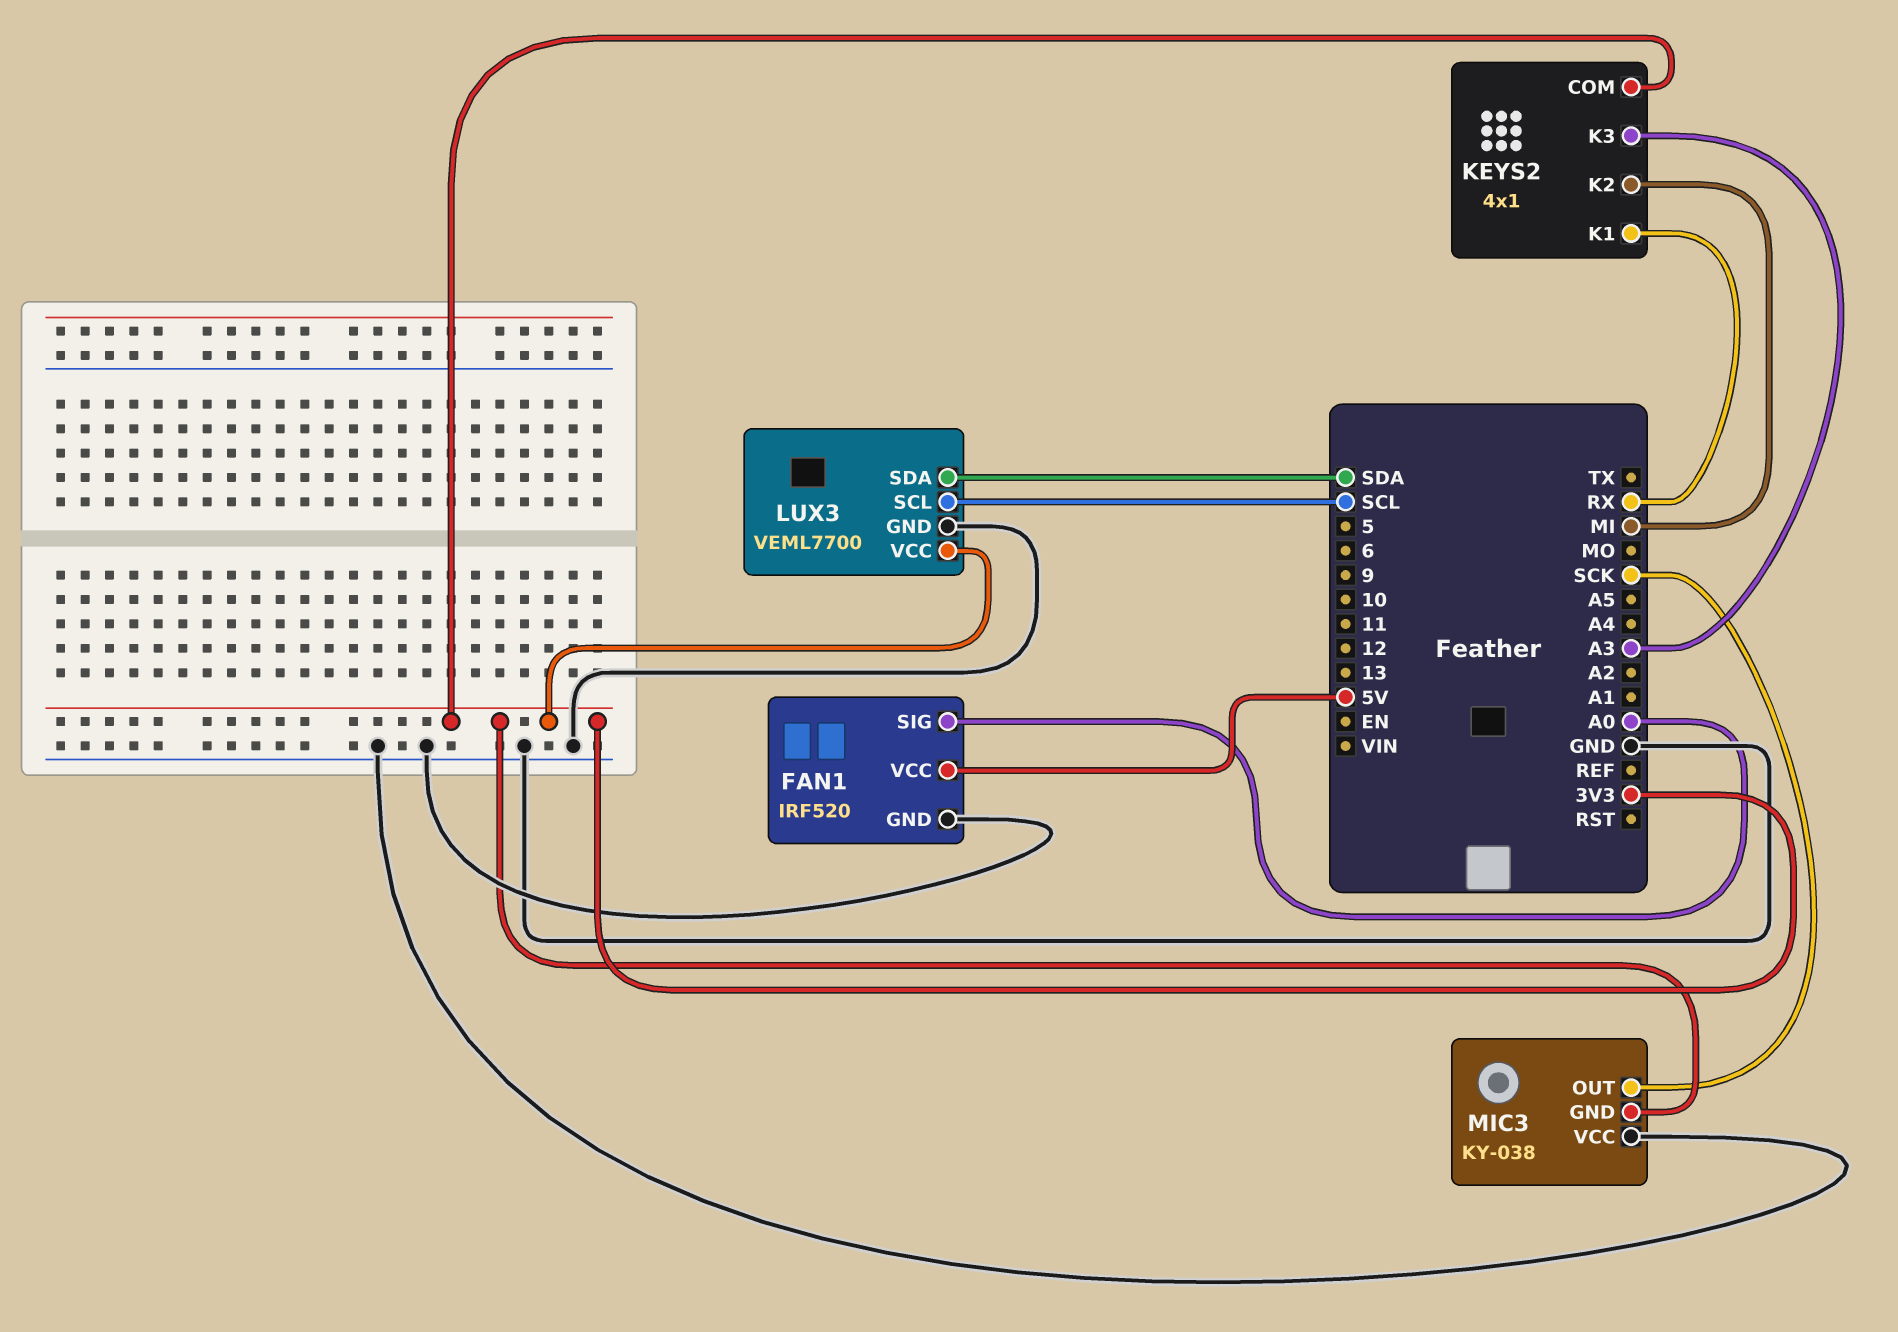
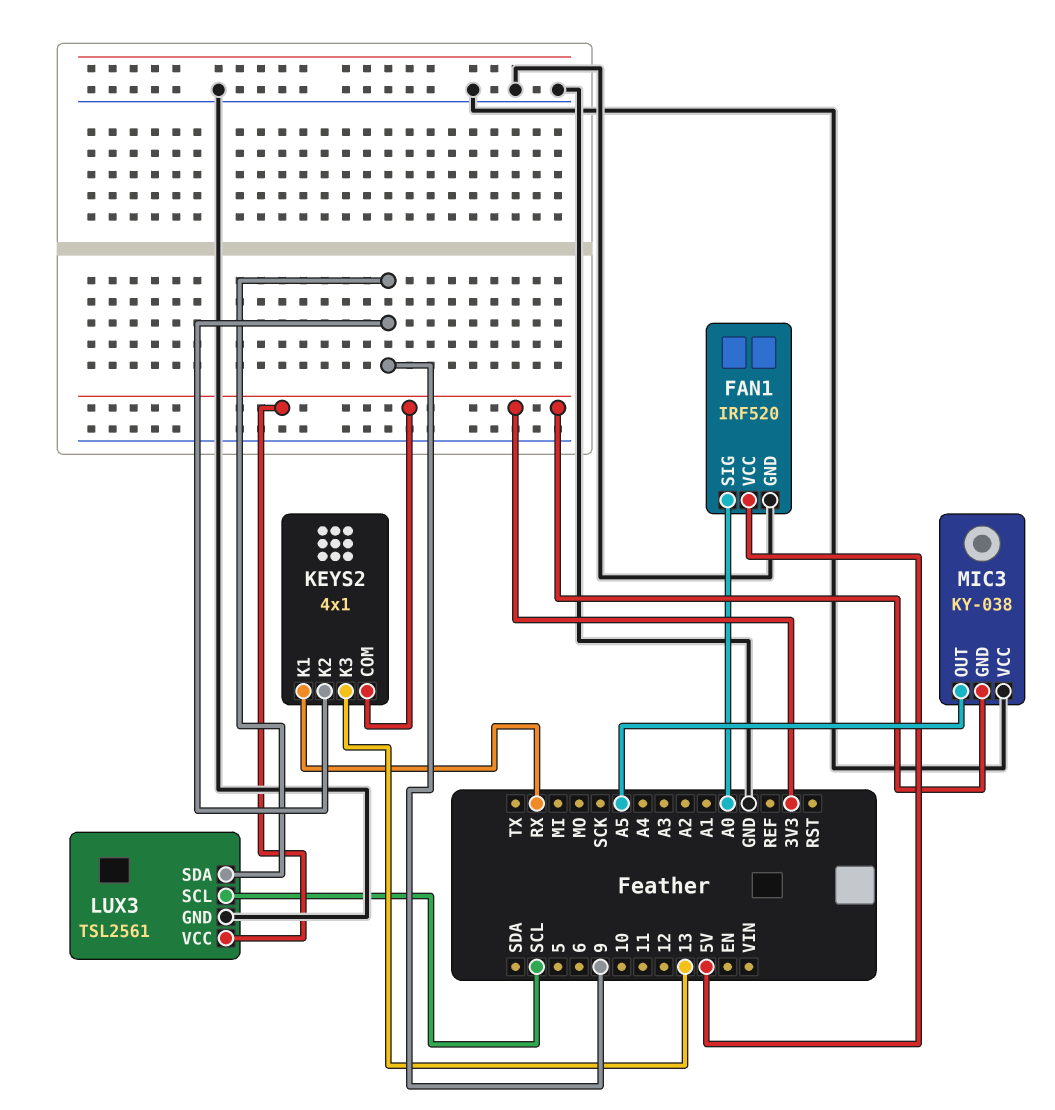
KEYS2 pin K2: MI -> 9
KEYS2 pin K3: A3 -> 13
LUX3: VEML7700 -> TSL2561
LUX3 pin SDA: SDA -> 9
MIC3 pin OUT: SCK -> A5

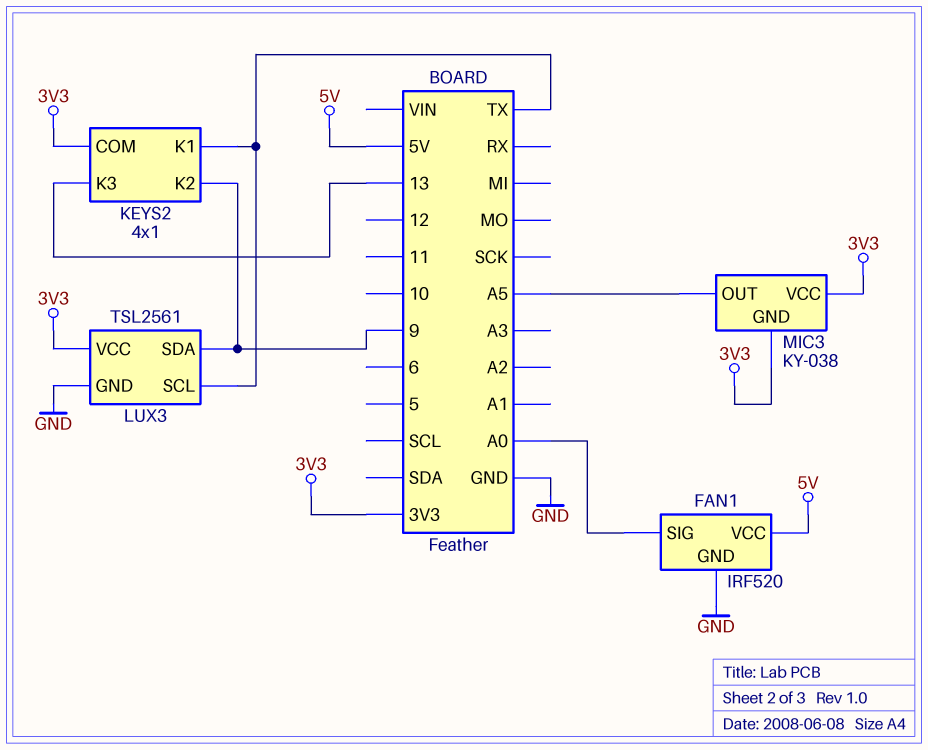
KEYS2 pin K1: RX -> TX
LUX3 pin SCL: SCL -> TX
MIC3 pin VCC: GND -> 3V3

